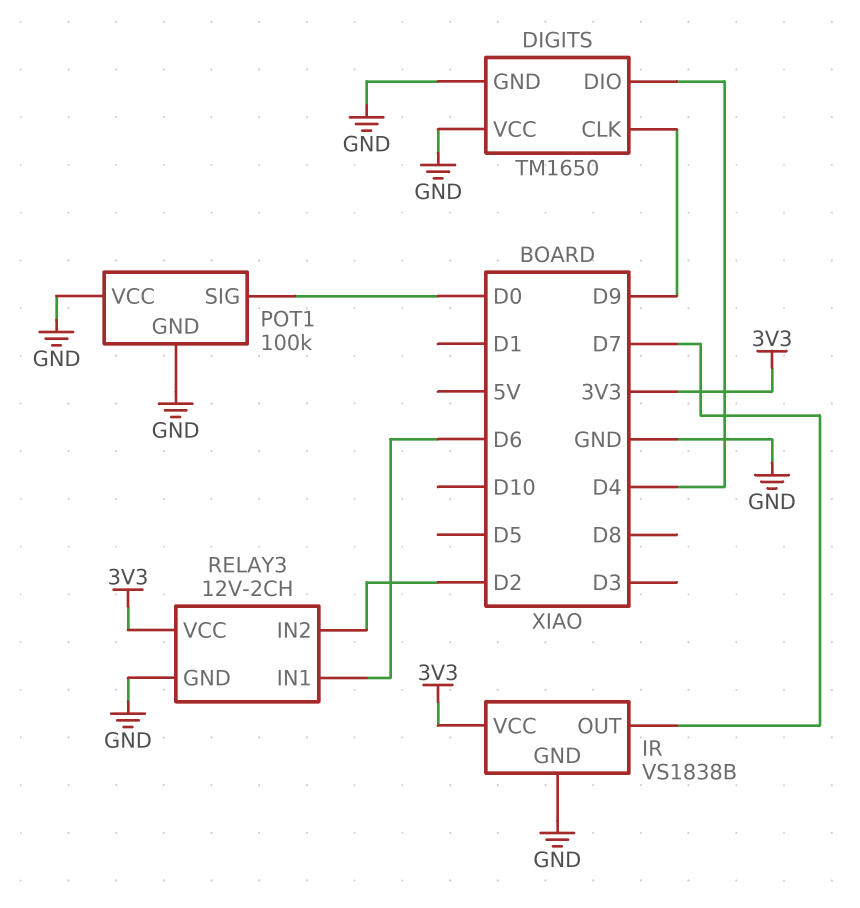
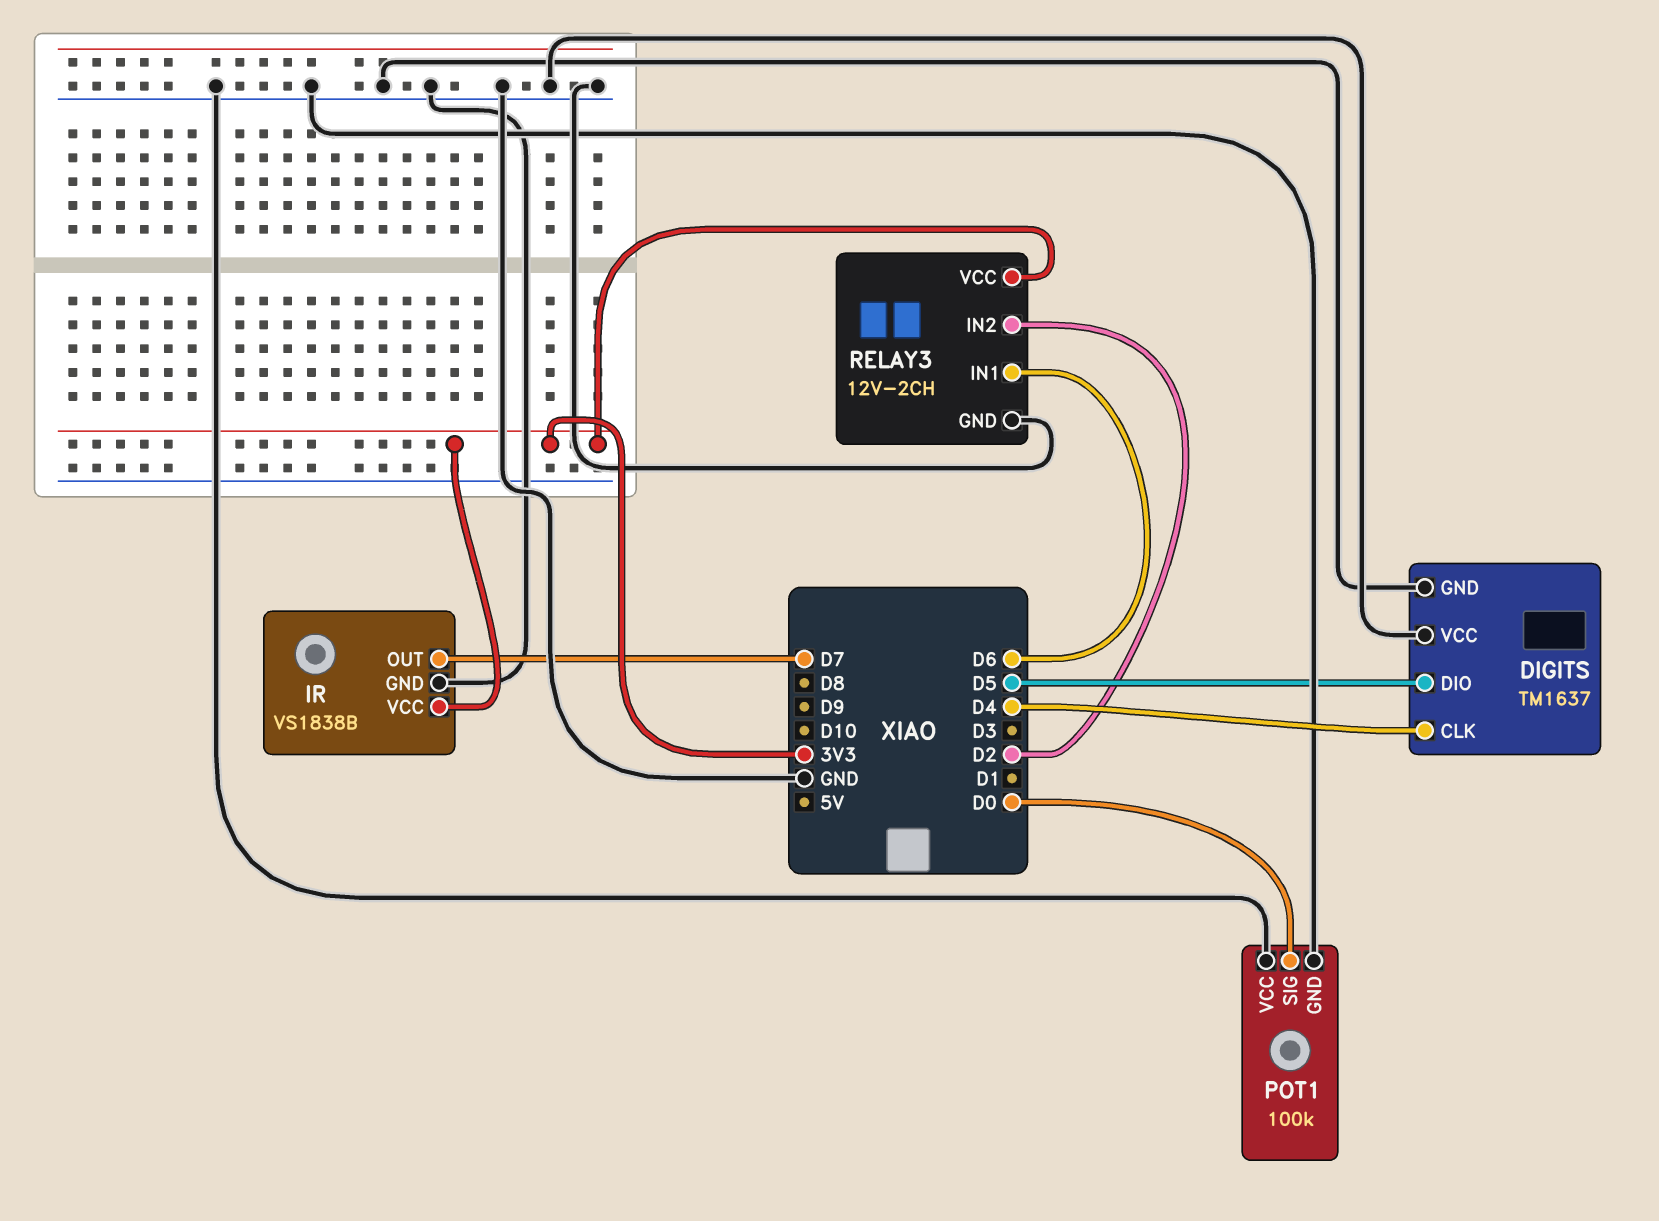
DIGITS: TM1650 -> TM1637
DIGITS pin CLK: D9 -> D4
DIGITS pin DIO: D4 -> D5

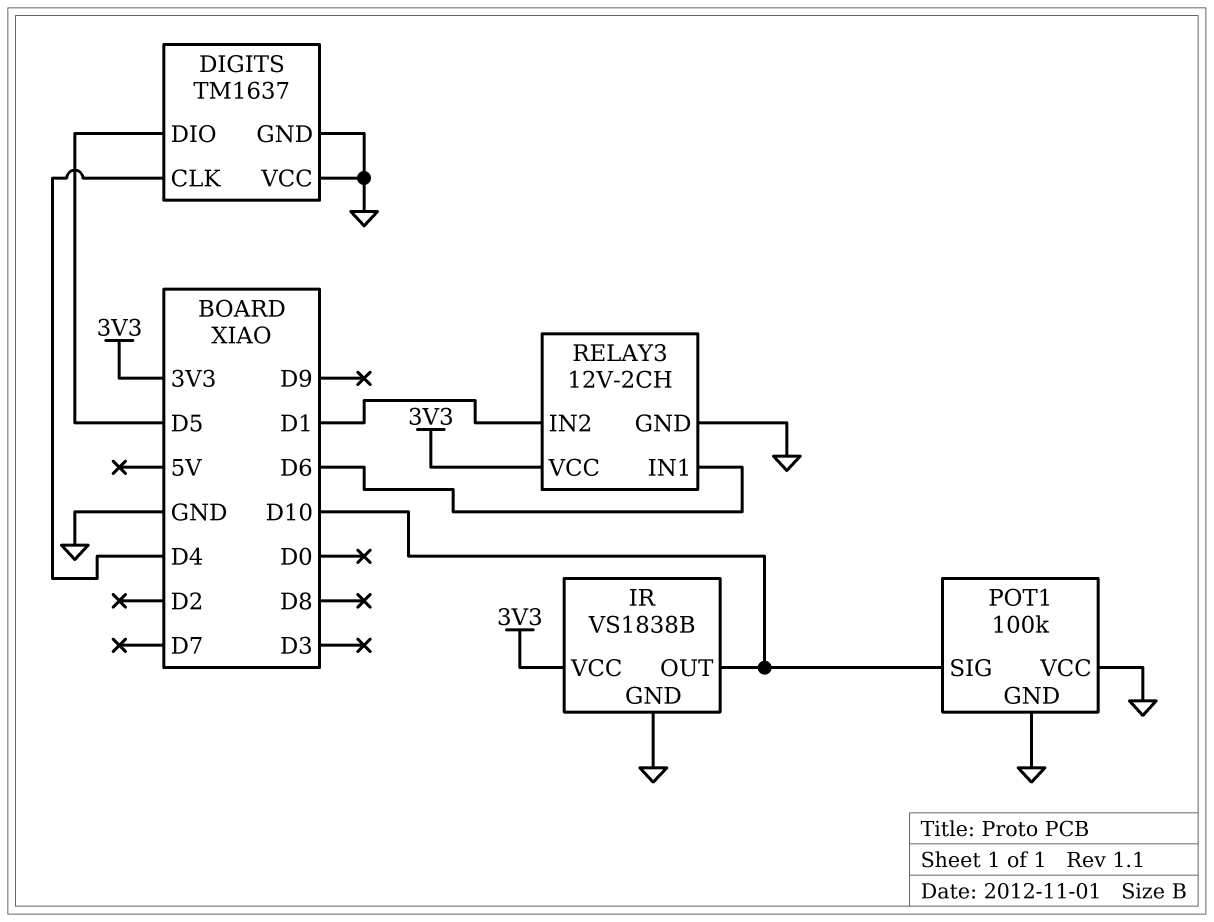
IR pin OUT: D7 -> D10
POT1 pin SIG: D0 -> D10
RELAY3 pin IN2: D2 -> D1

